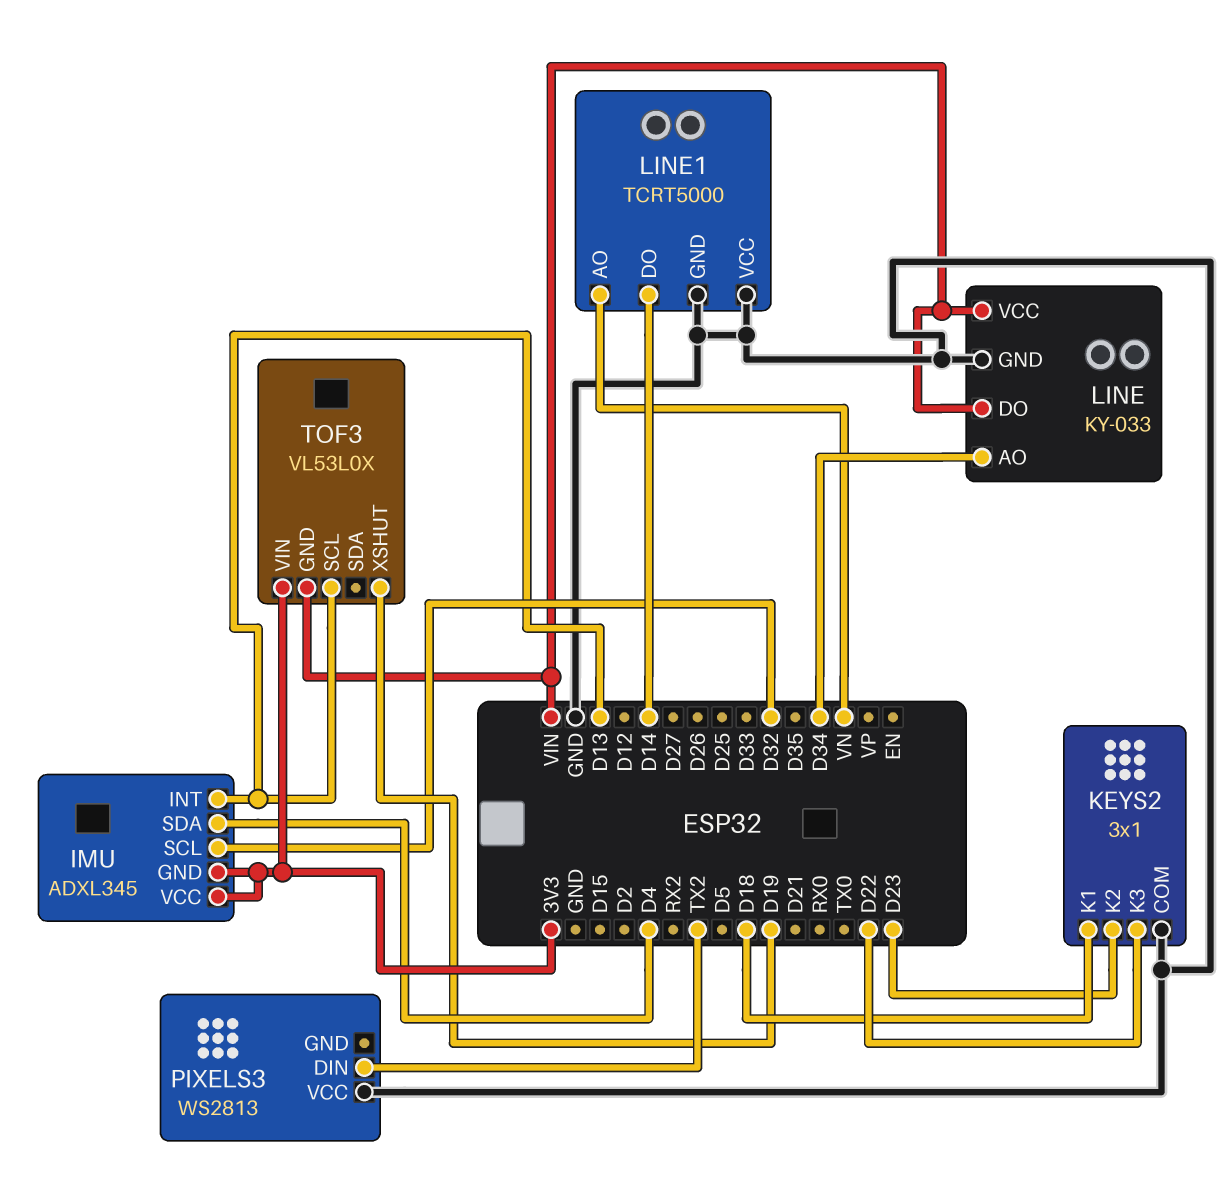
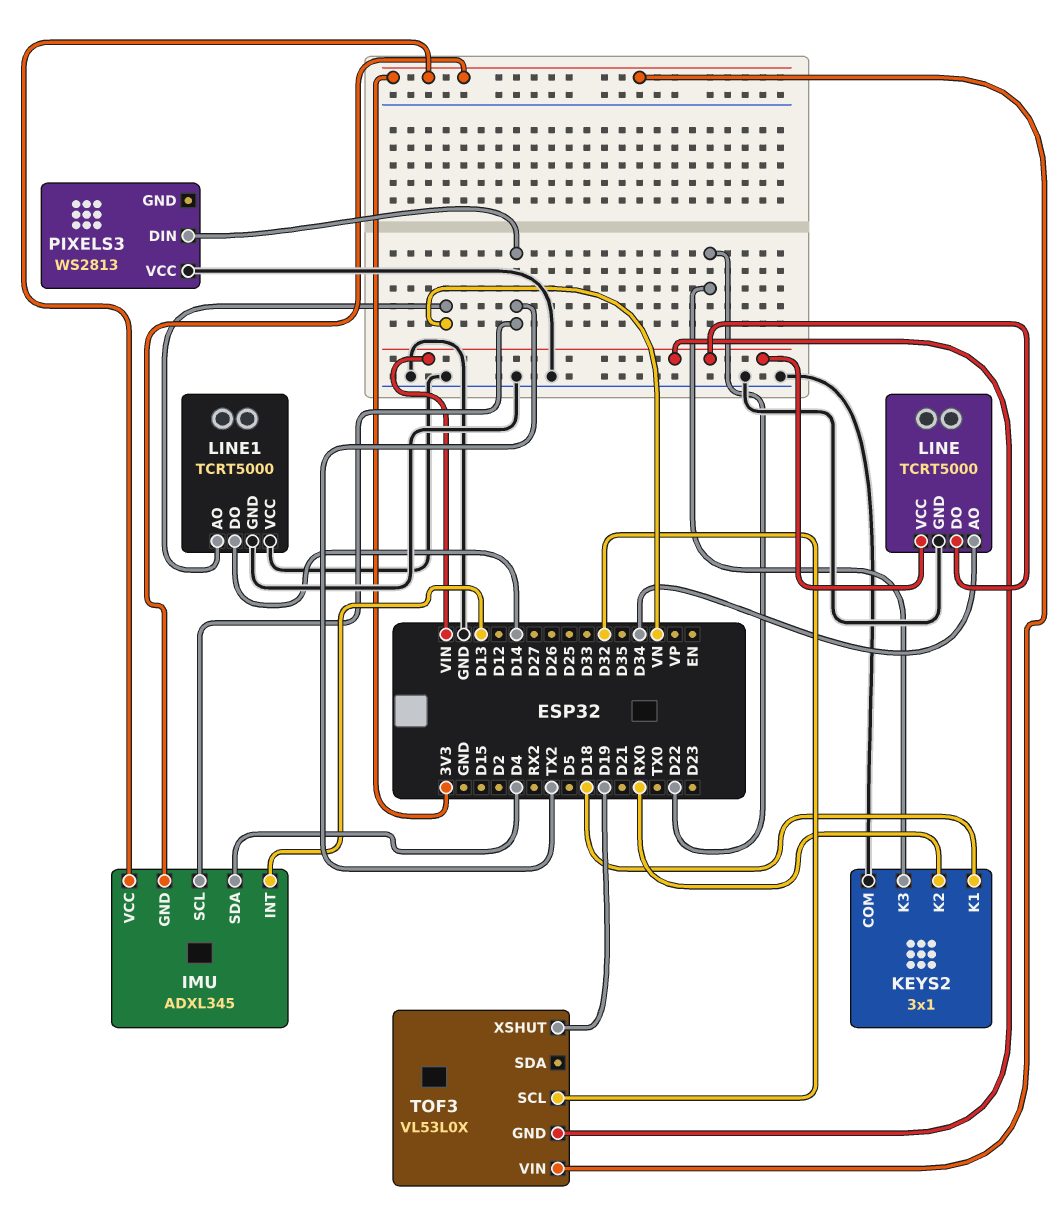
IMU pin SCL: D32 -> TX2
KEYS2 pin K2: D23 -> RX0
LINE: KY-033 -> TCRT5000
TOF3 pin SCL: D13 -> D32

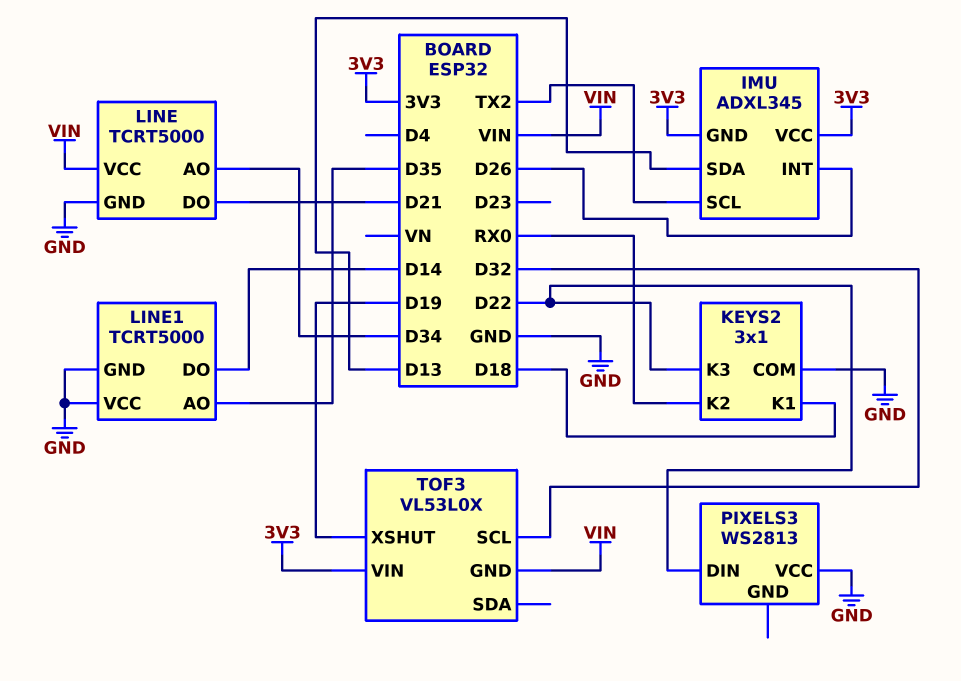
IMU pin INT: D13 -> D26
IMU pin SDA: D4 -> D13
LINE pin DO: VIN -> D21
LINE1 pin AO: VN -> D35
PIXELS3 pin DIN: TX2 -> D22

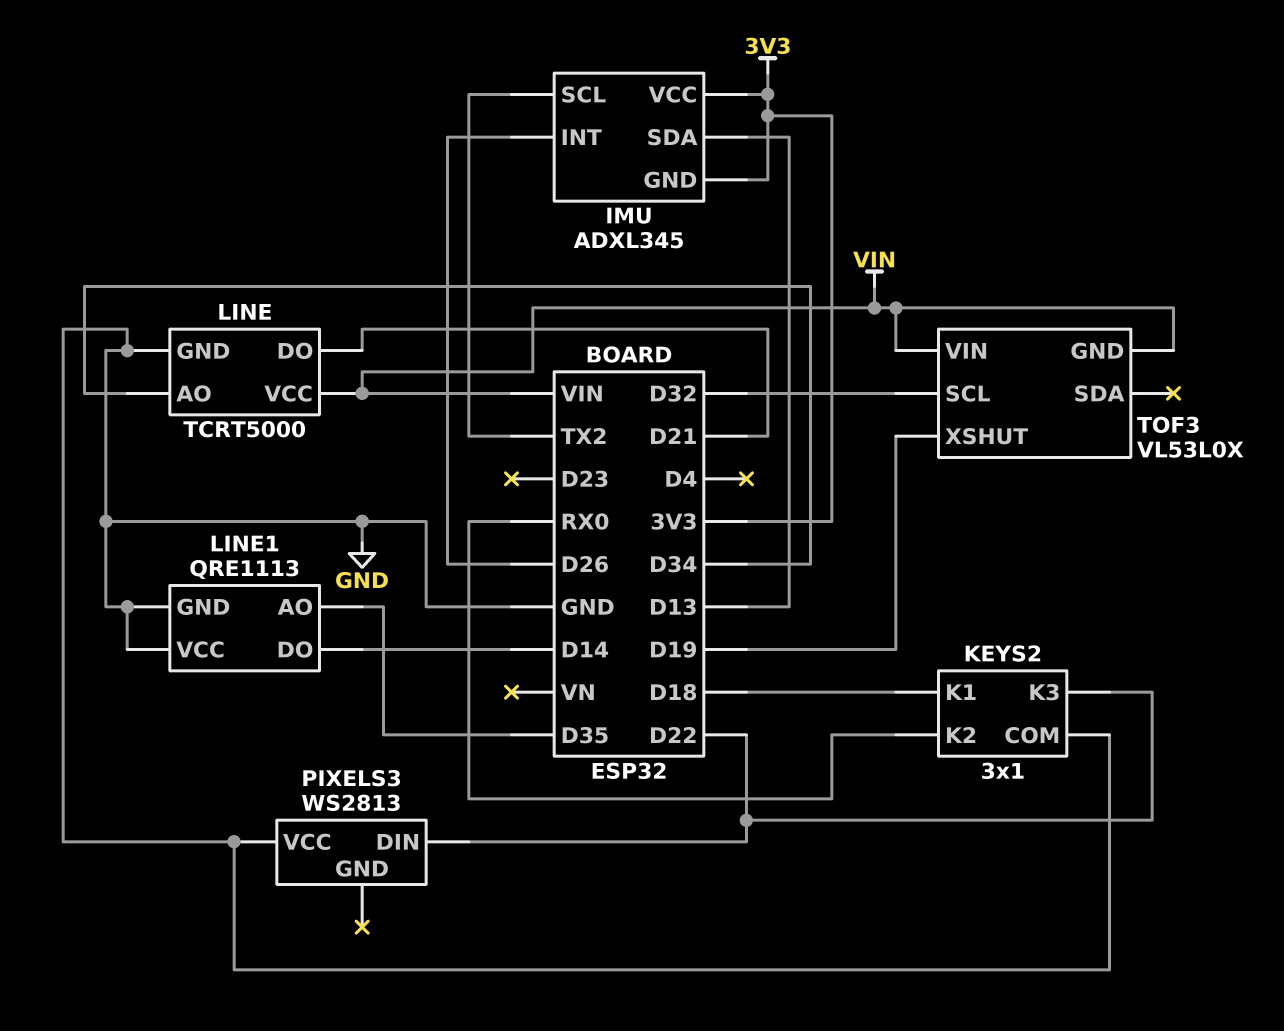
LINE1: TCRT5000 -> QRE1113
TOF3 pin VIN: 3V3 -> VIN

